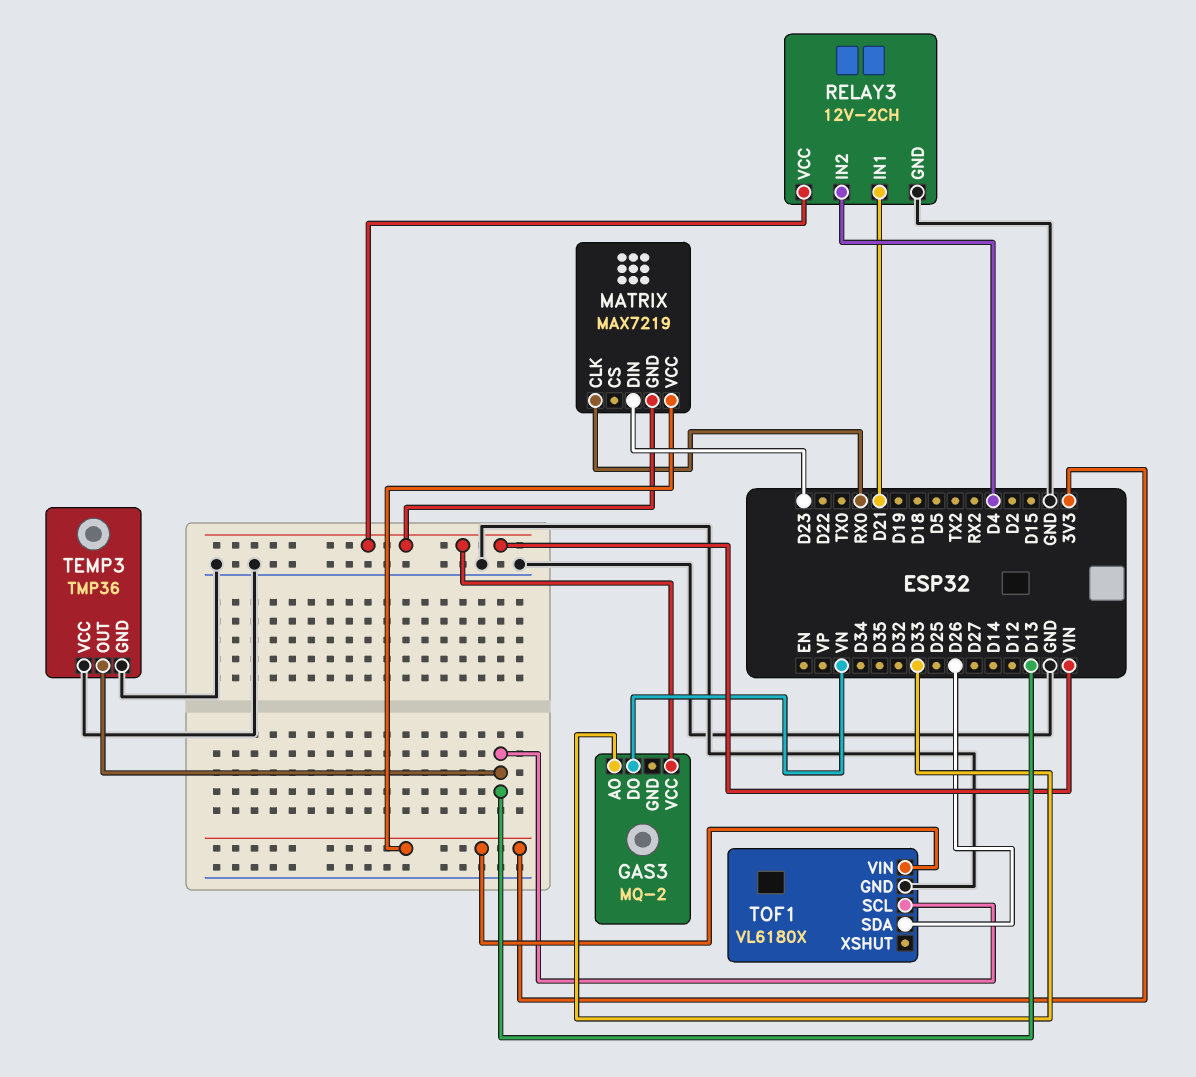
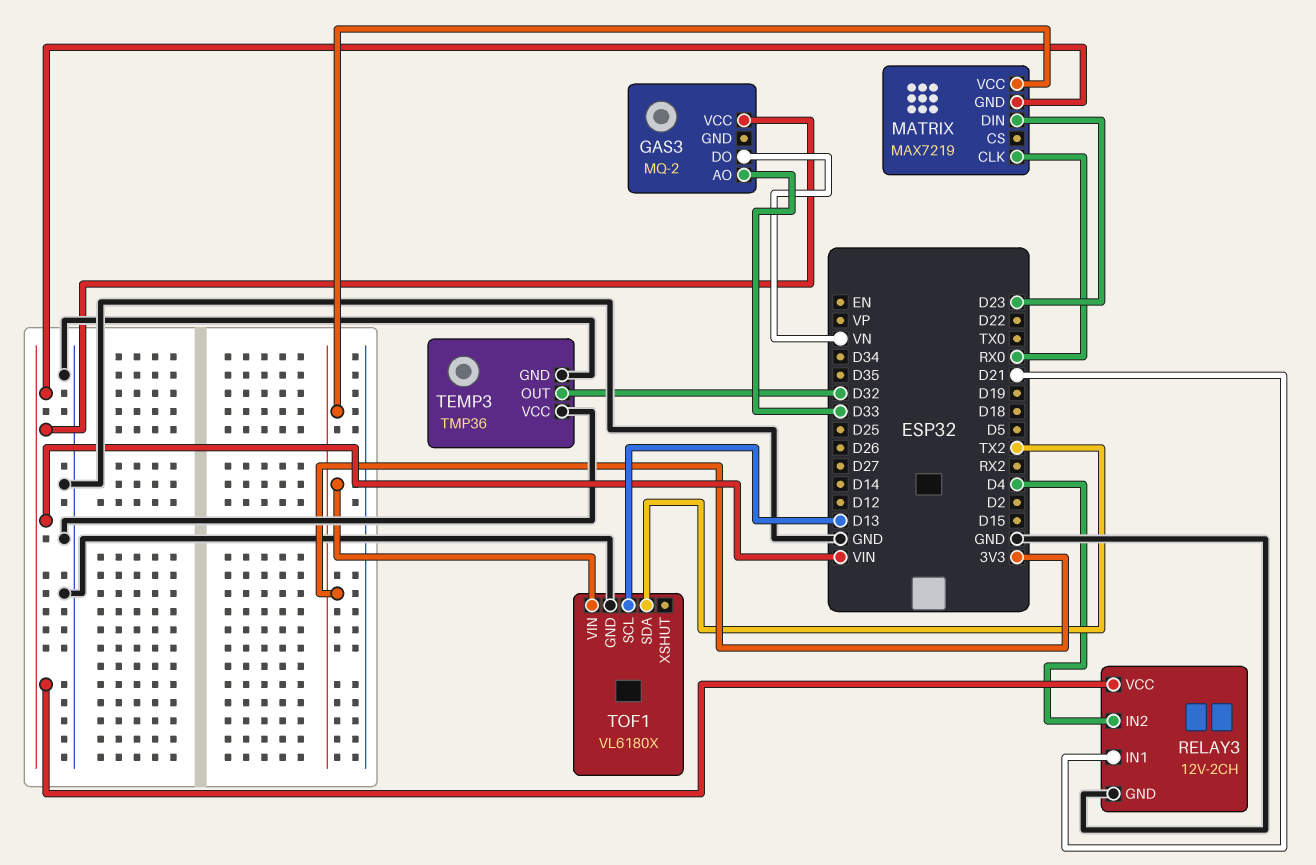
TEMP3 pin OUT: D13 -> D32
TOF1 pin SDA: D26 -> TX2

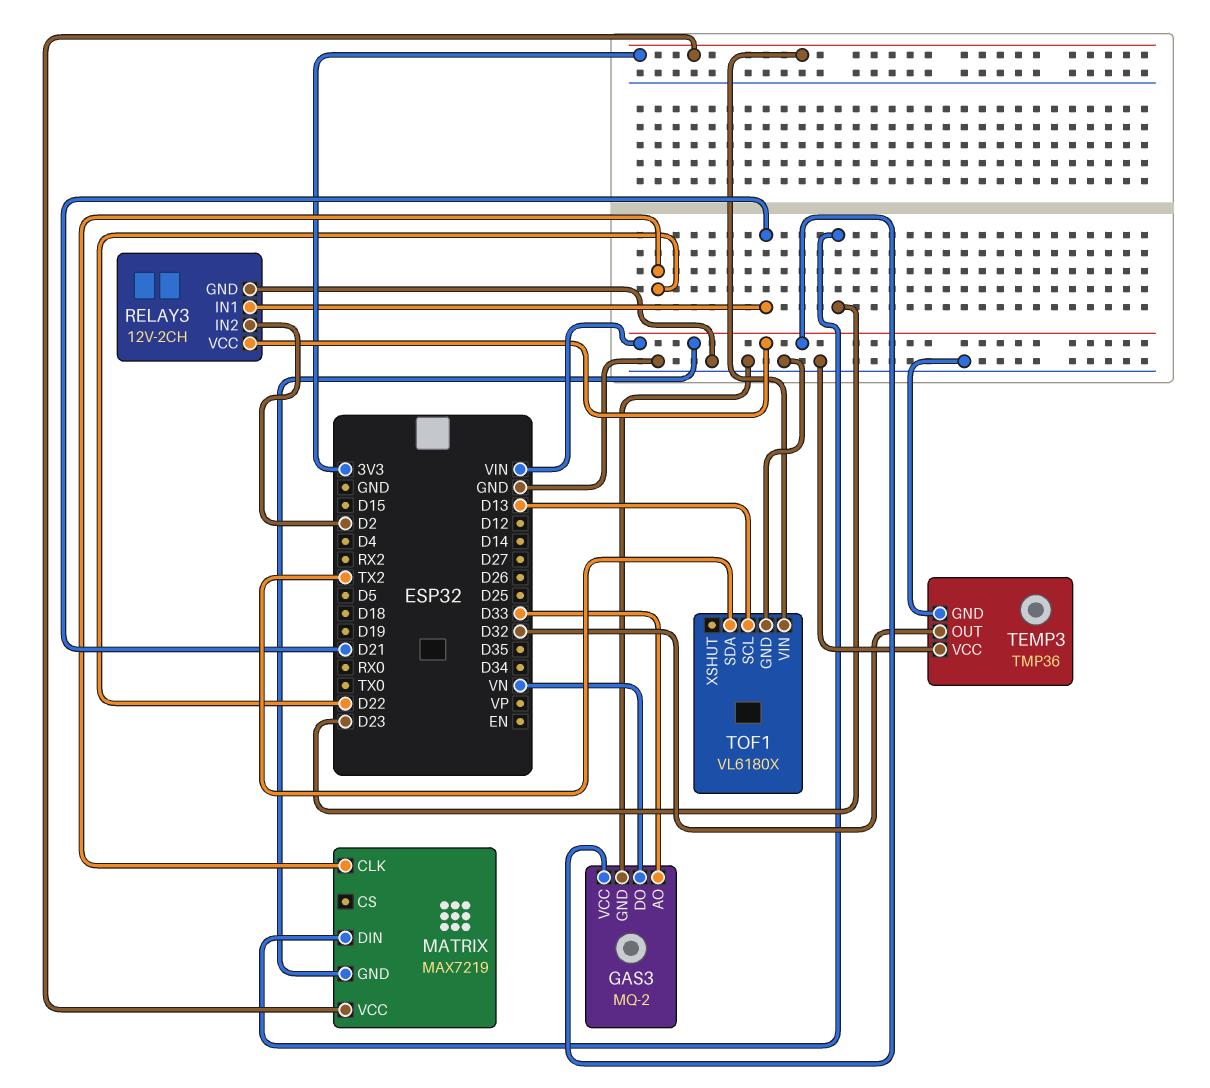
GAS3 pin GND: none -> GND
MATRIX pin CLK: RX0 -> D22
RELAY3 pin IN2: D4 -> D2

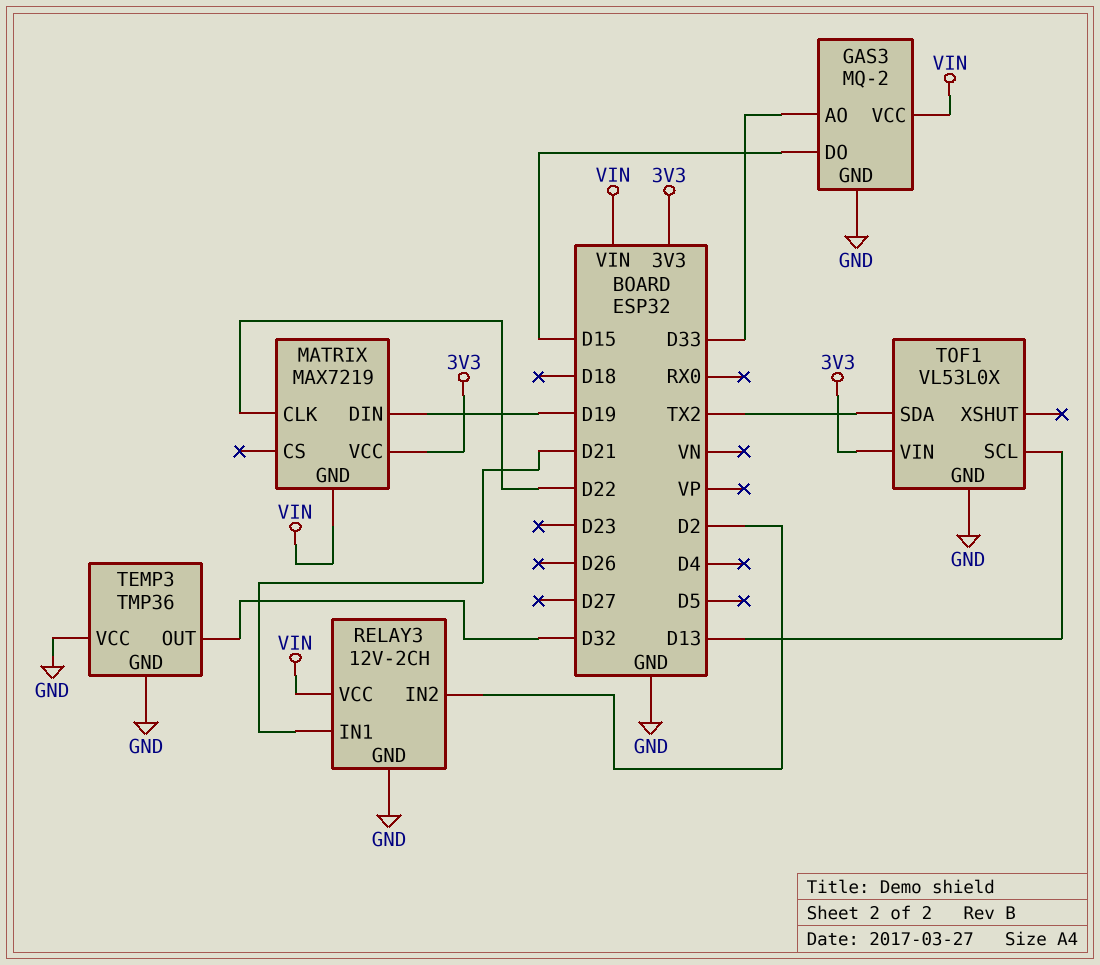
GAS3 pin DO: VN -> D15
MATRIX pin DIN: D23 -> D19
TOF1: VL6180X -> VL53L0X

